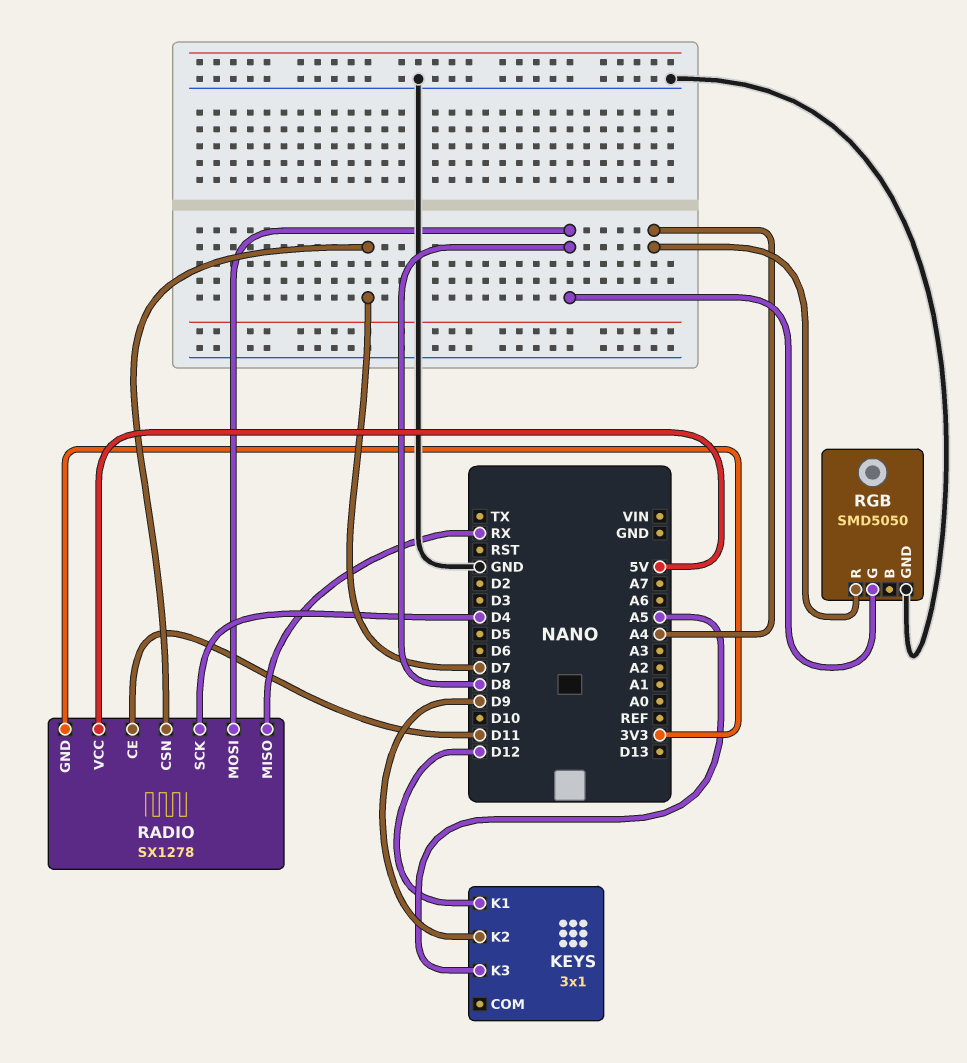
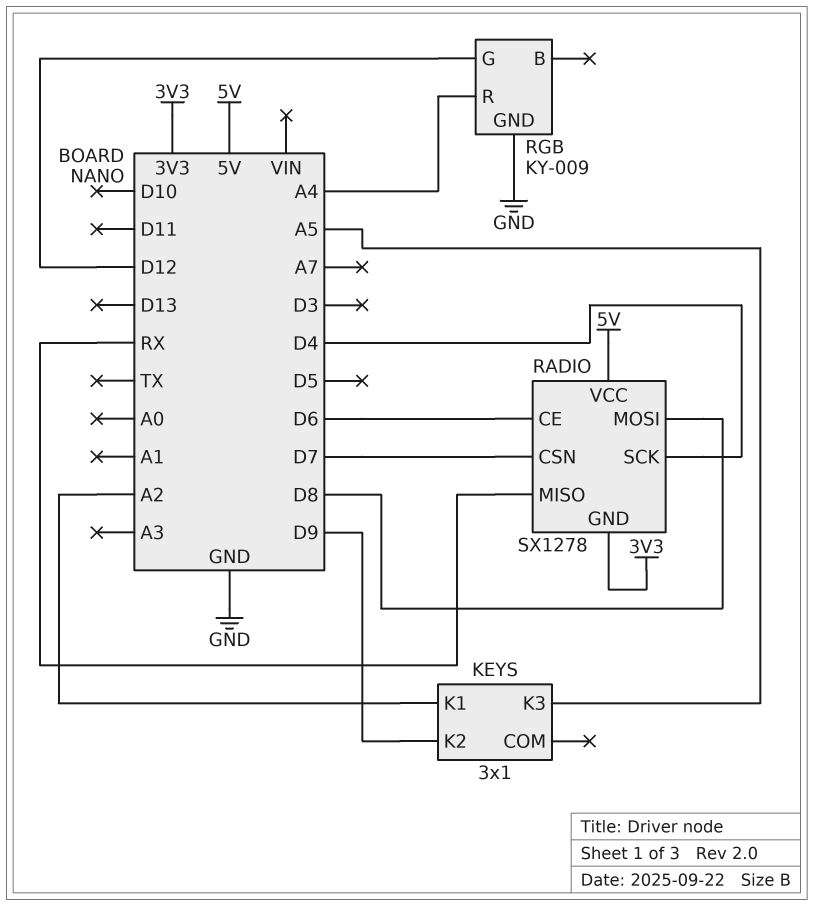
KEYS pin K1: D12 -> A2
RADIO pin CE: D11 -> D6
RGB: SMD5050 -> KY-009
RGB pin G: D8 -> D12

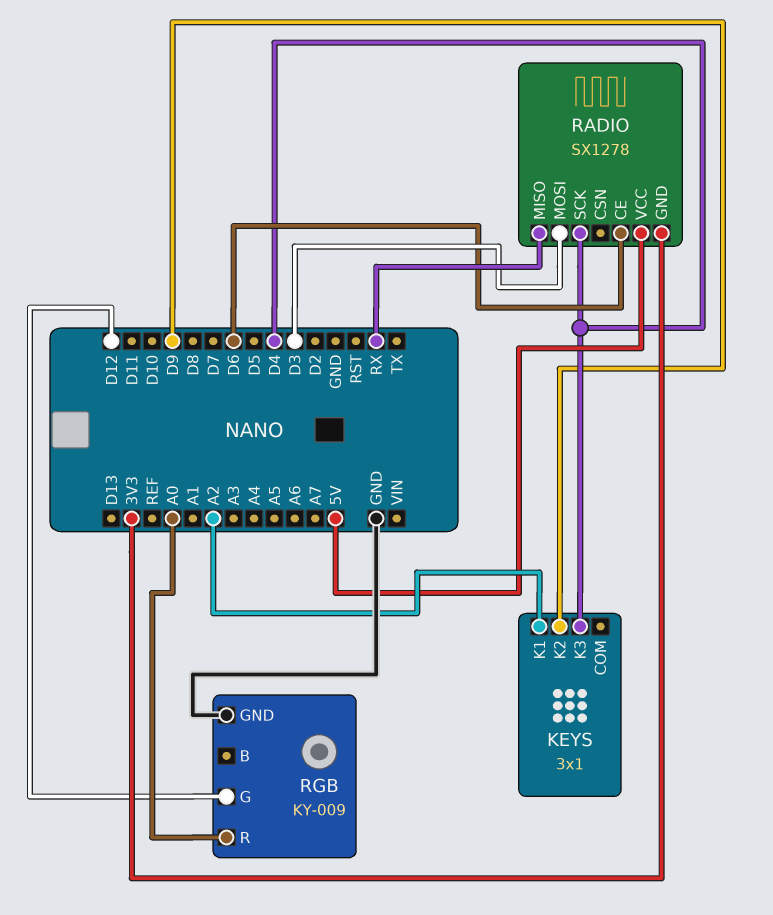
KEYS pin K3: A5 -> D4
RADIO pin CSN: D7 -> none
RADIO pin MOSI: D8 -> D3
RGB pin R: A4 -> A0

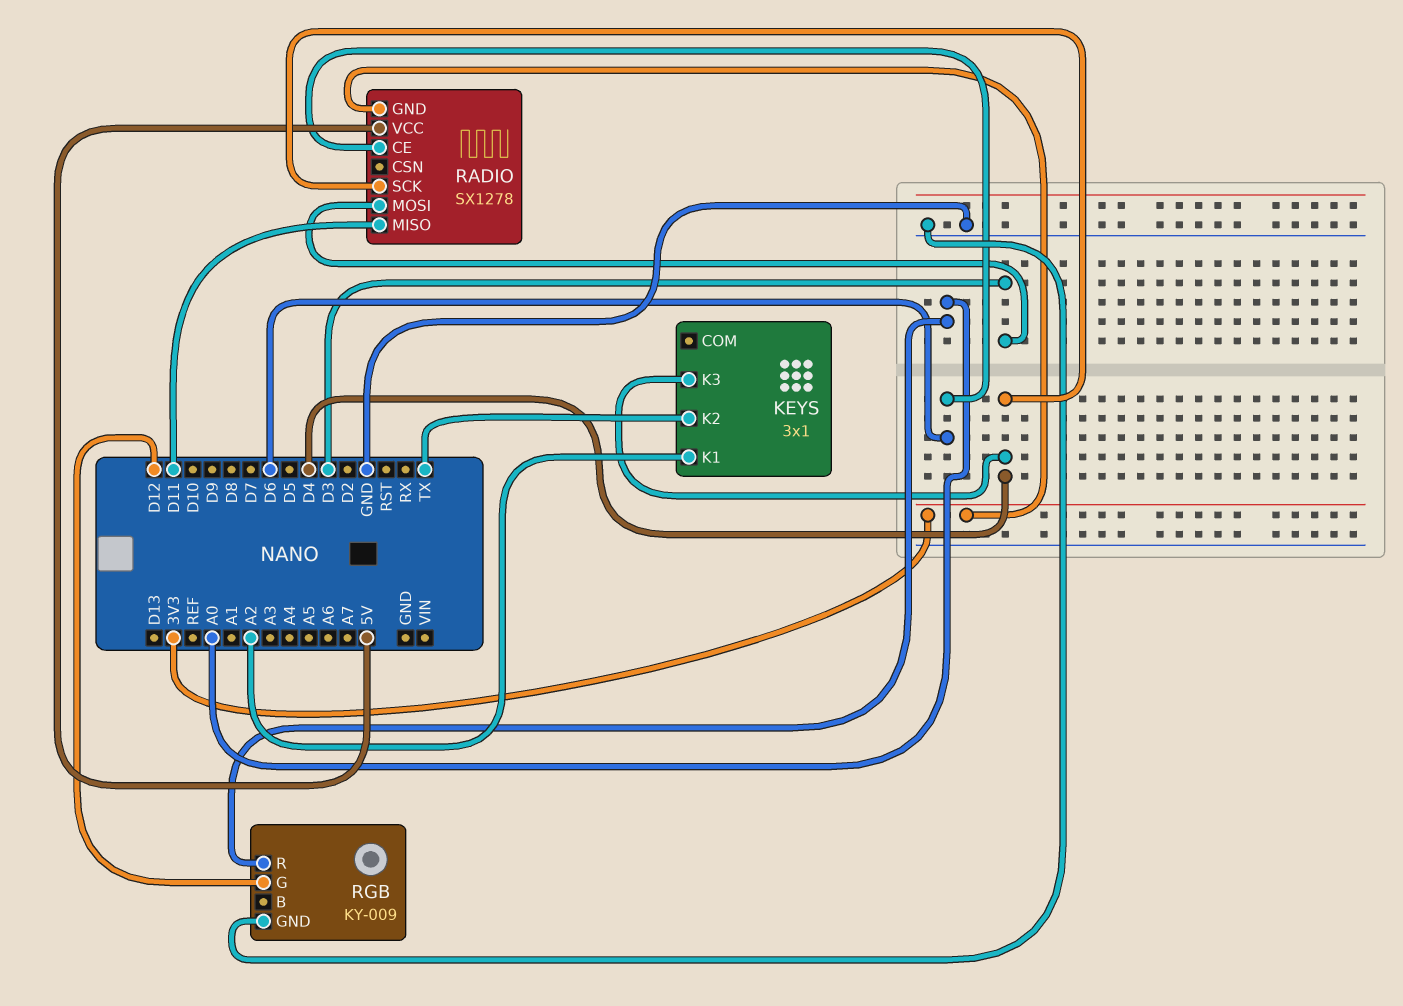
KEYS pin K2: D9 -> TX
RADIO pin MISO: RX -> D11

